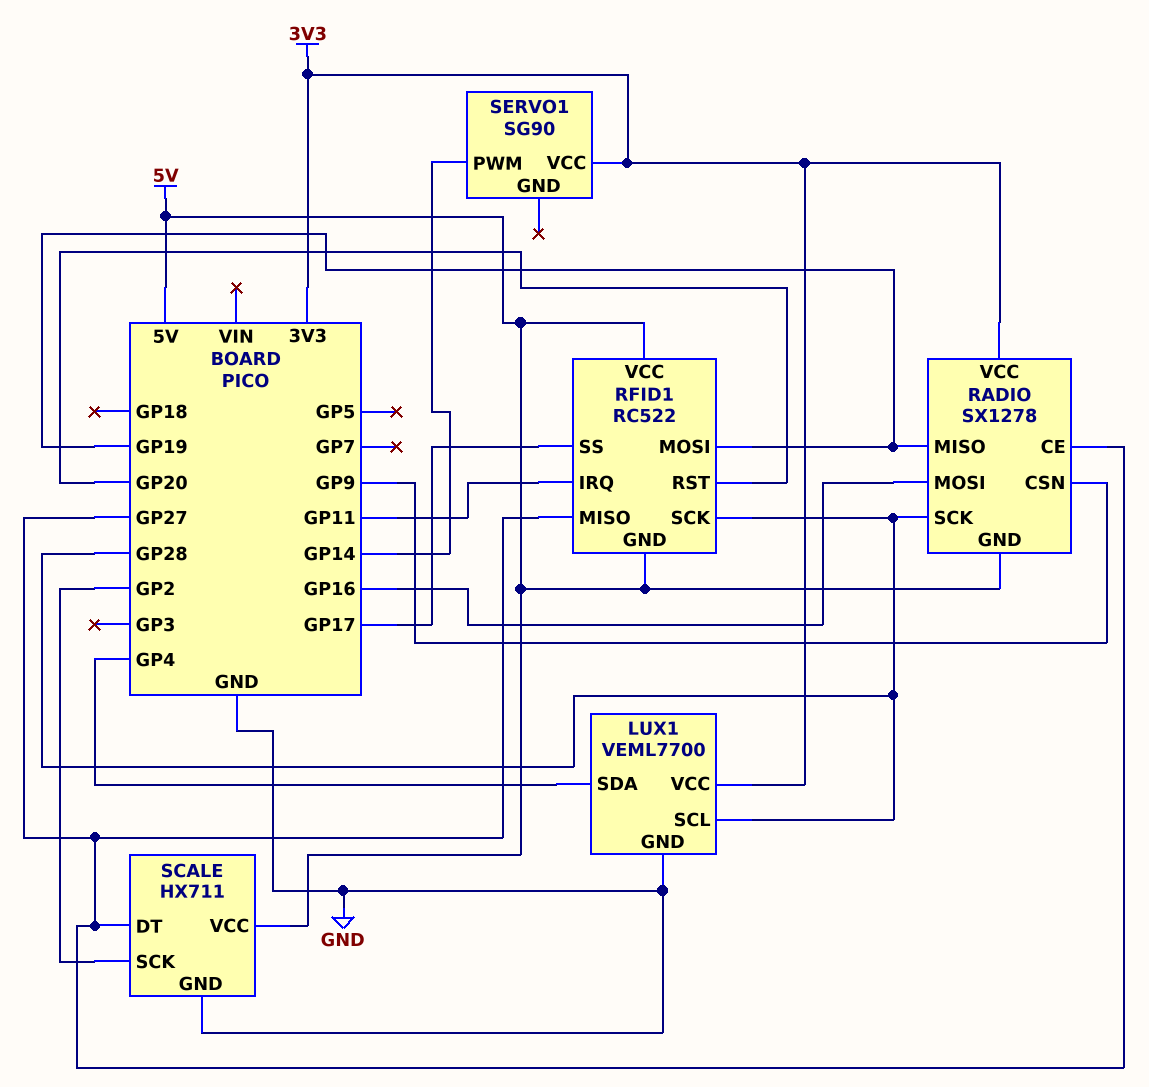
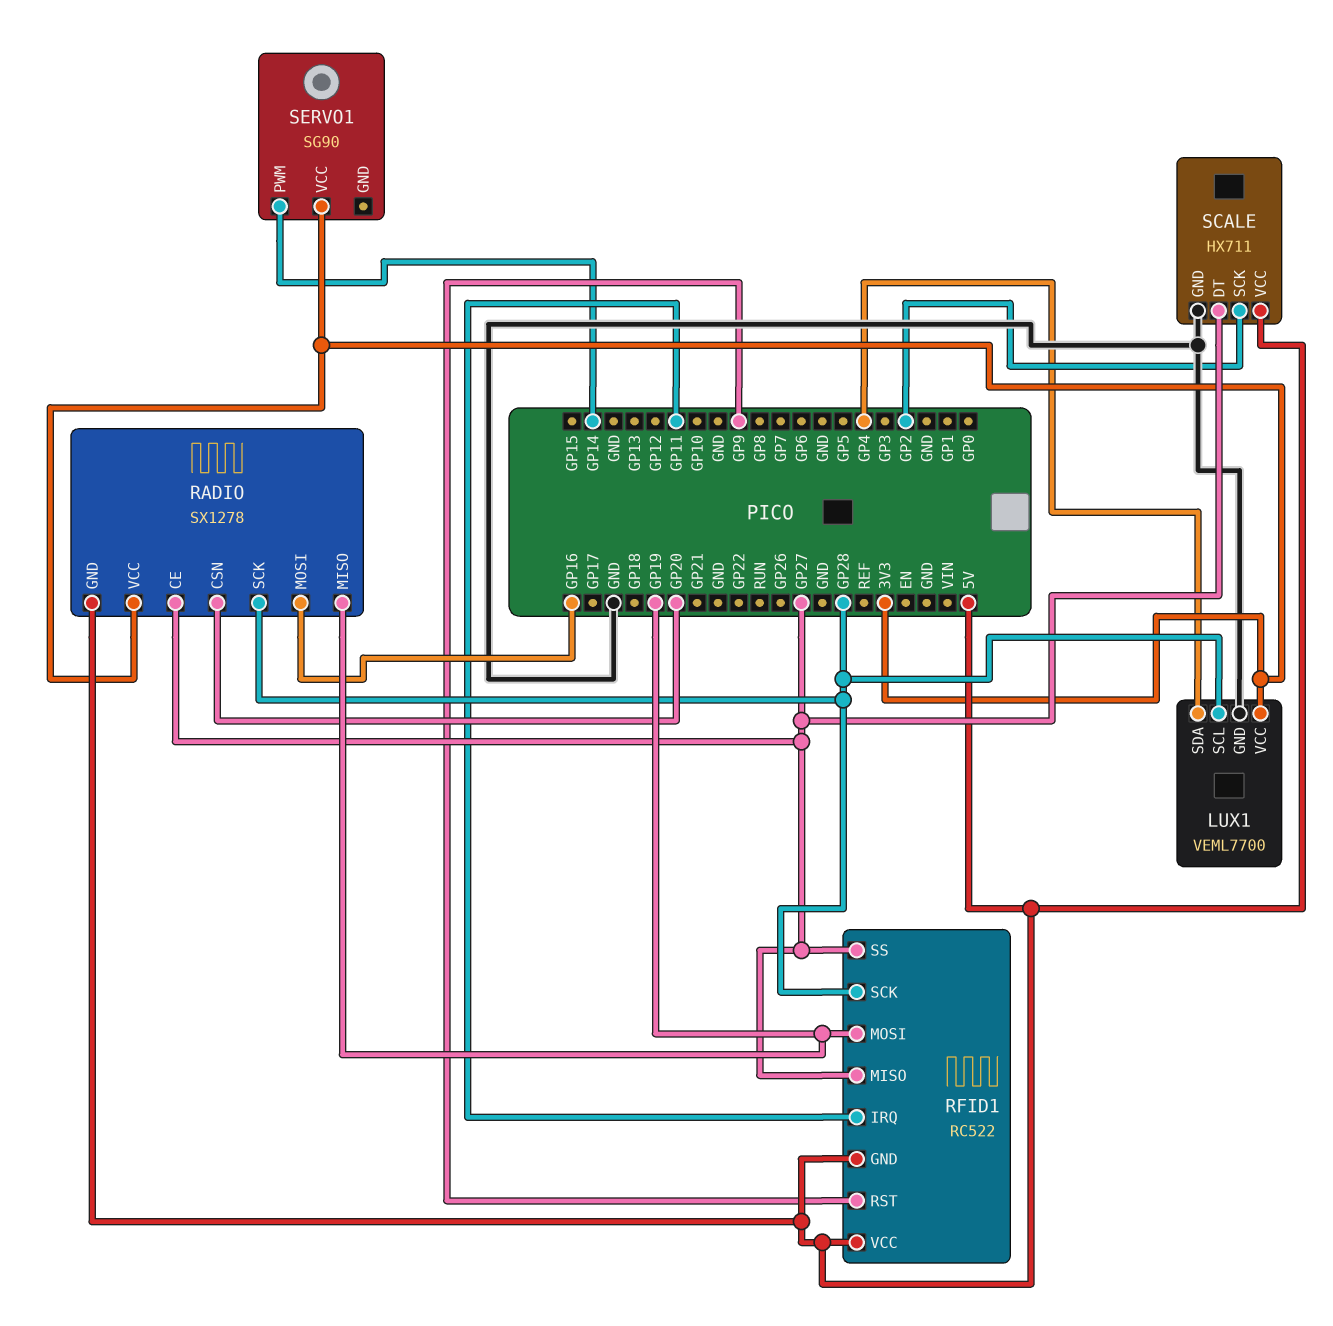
RADIO pin CSN: GP9 -> GP20
RFID1 pin RST: GP20 -> GP9
RFID1 pin SS: GP17 -> GP27

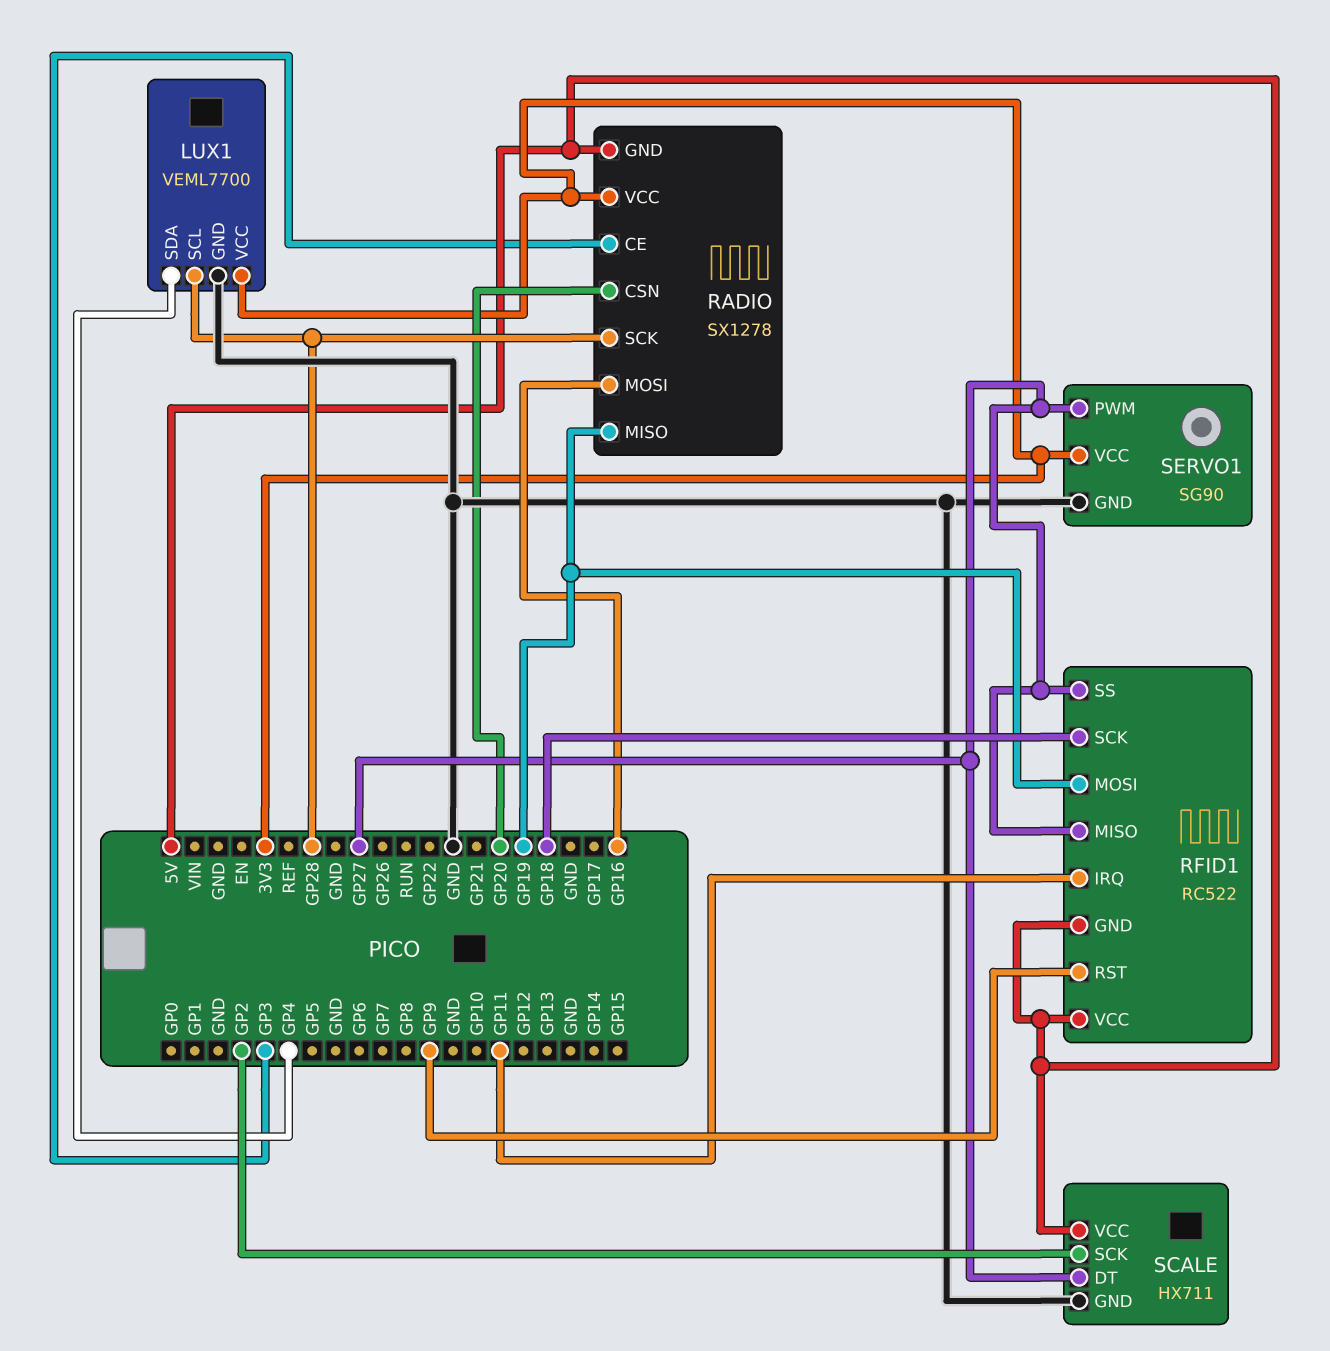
RADIO pin CE: GP27 -> GP3
RFID1 pin SCK: GP28 -> GP18
SERVO1 pin GND: none -> GND
SERVO1 pin PWM: GP14 -> GP27

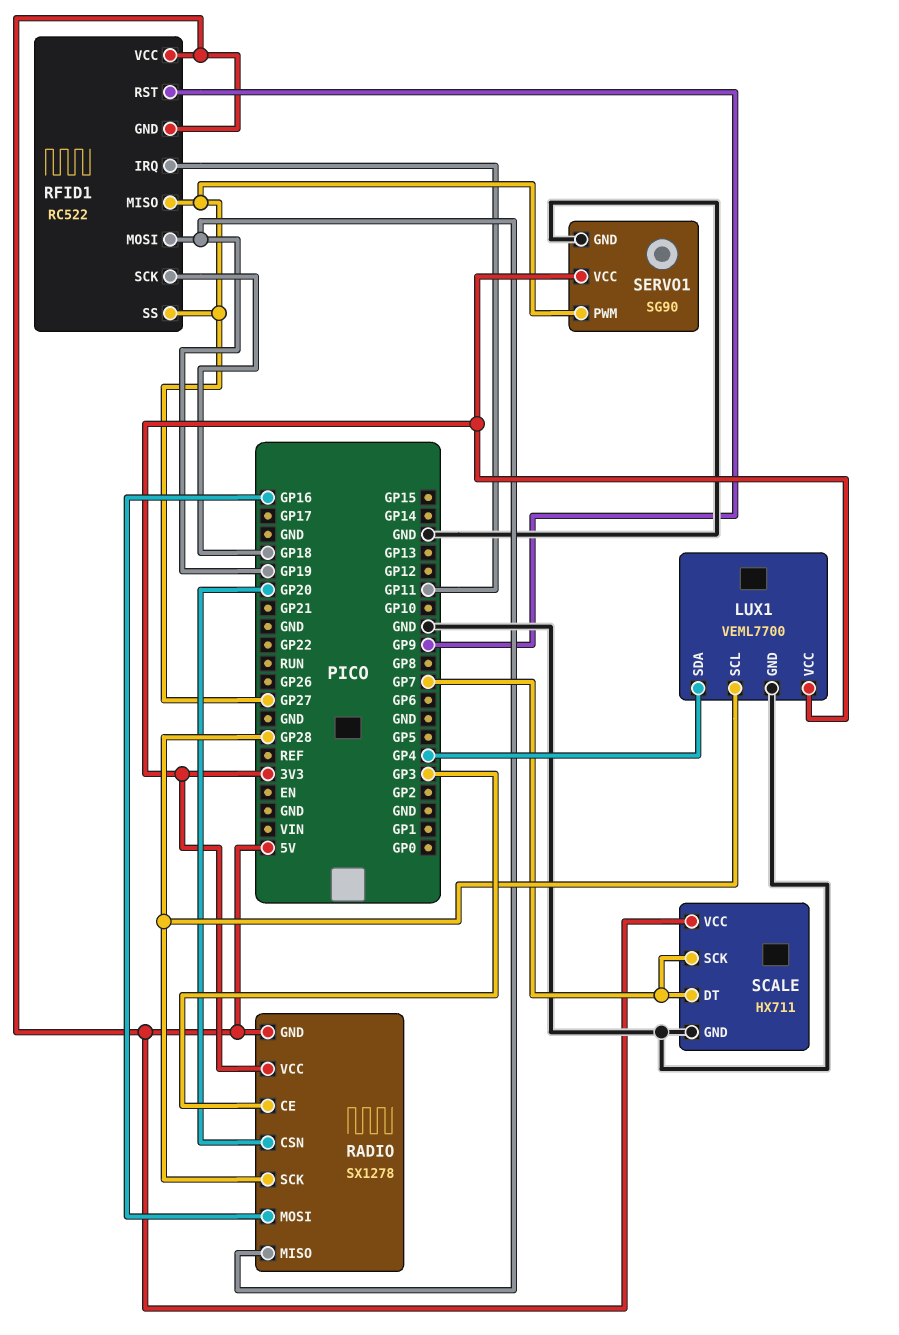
SCALE pin DT: GP27 -> GP7
SCALE pin SCK: GP2 -> GP7

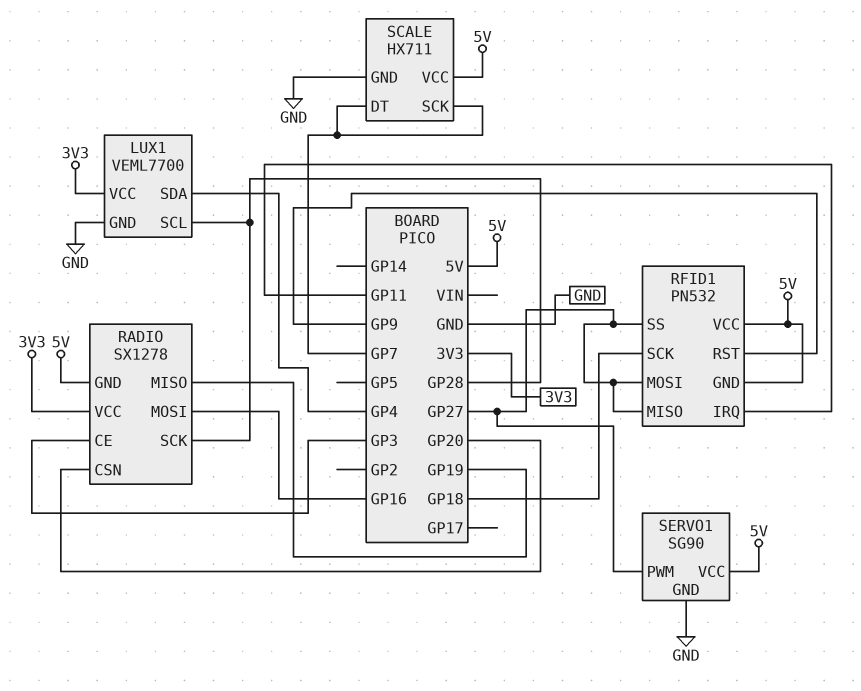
RFID1: RC522 -> PN532
RFID1 pin MOSI: GP19 -> GP27
SERVO1 pin VCC: 3V3 -> 5V

